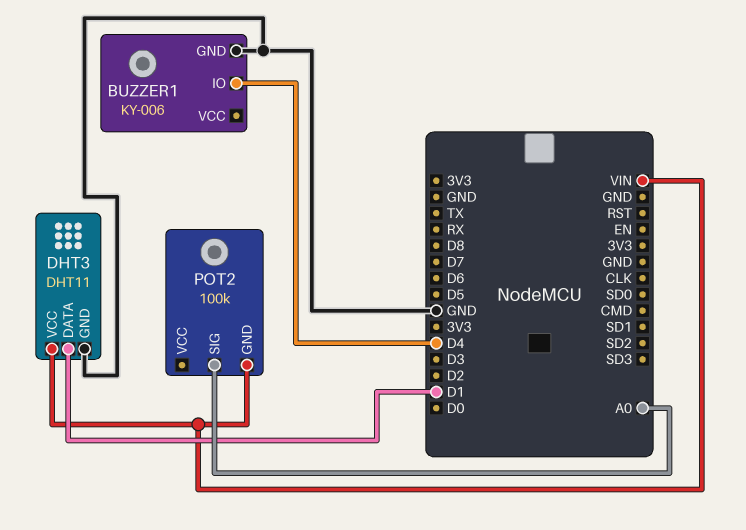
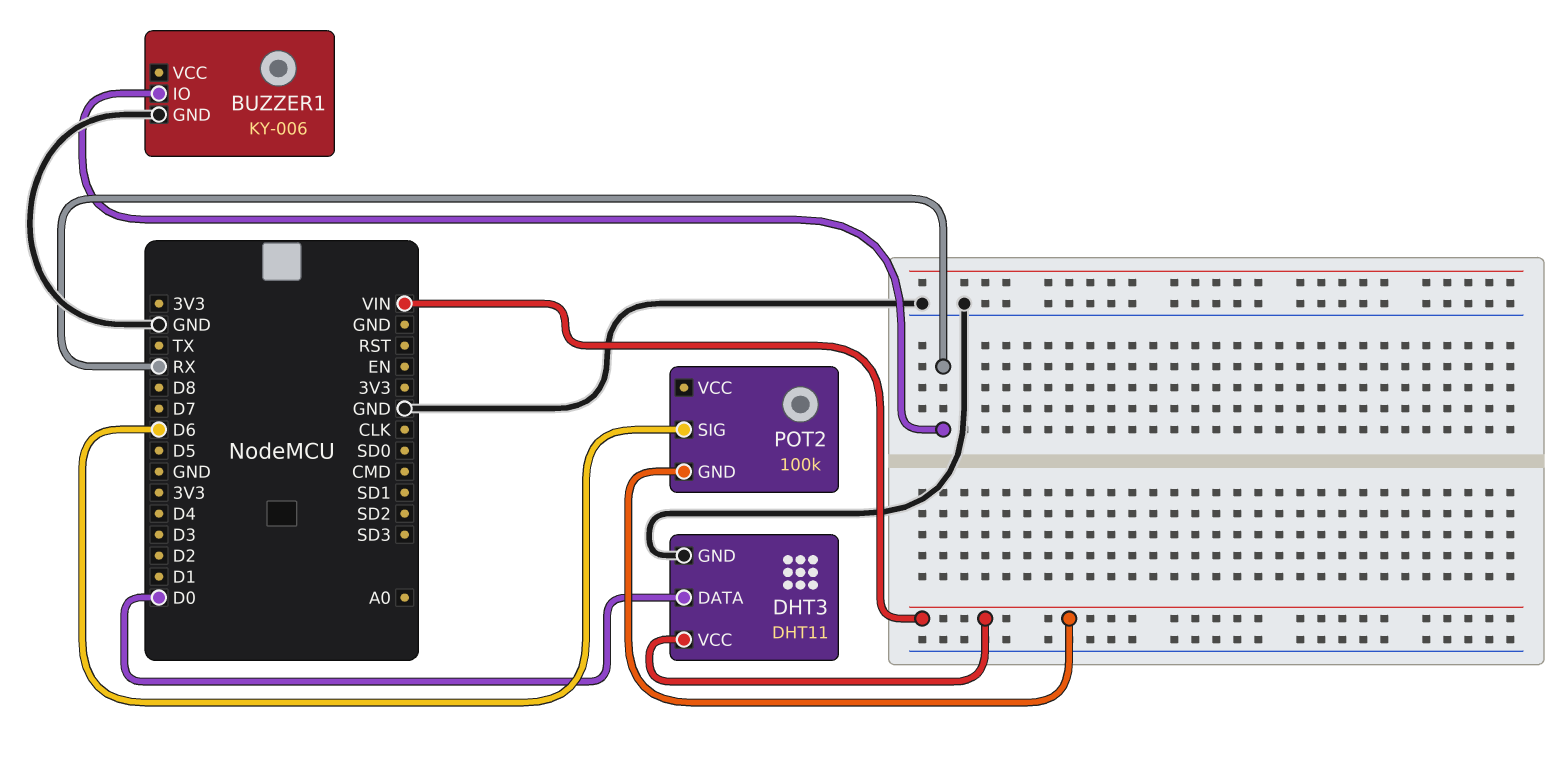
BUZZER1 pin IO: D4 -> RX
DHT3 pin DATA: D1 -> D0
POT2 pin SIG: A0 -> D6

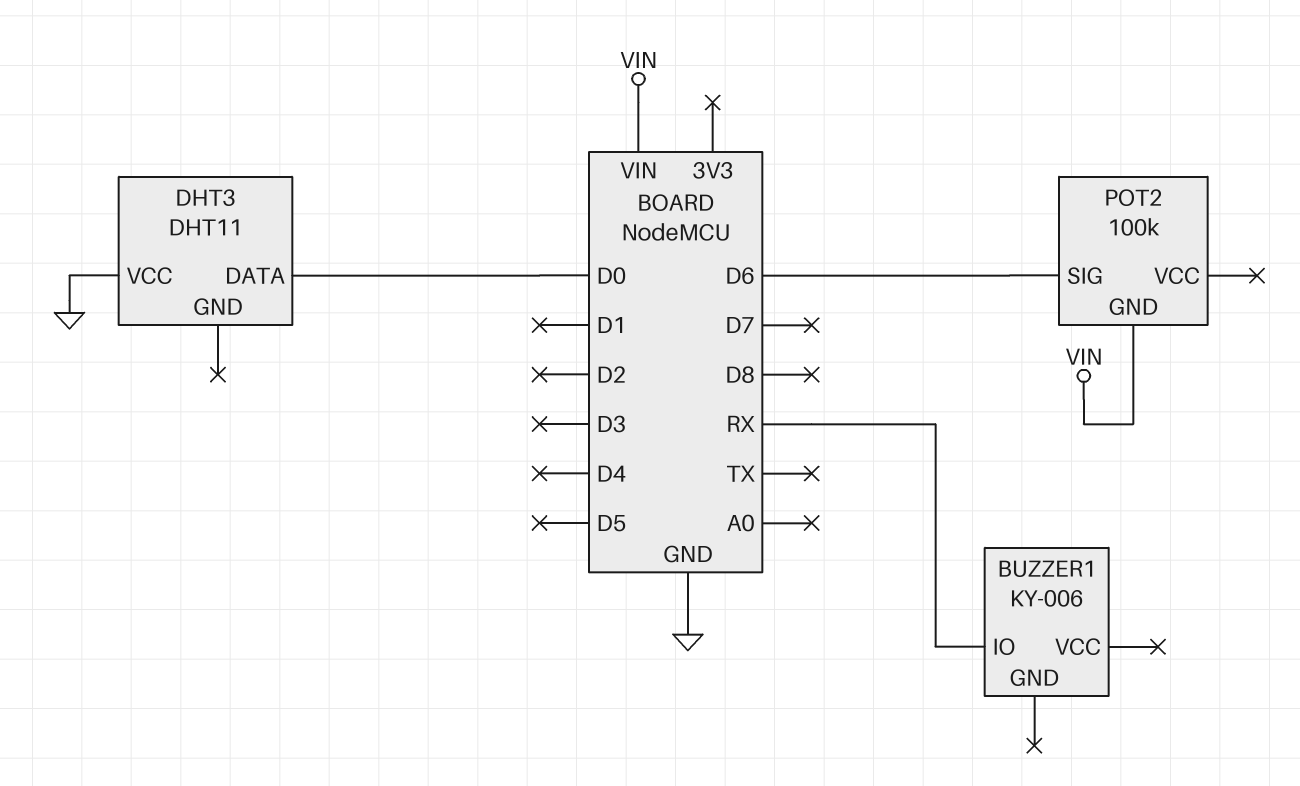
BUZZER1 pin GND: GND -> none
DHT3 pin GND: GND -> none
DHT3 pin VCC: VIN -> GND

